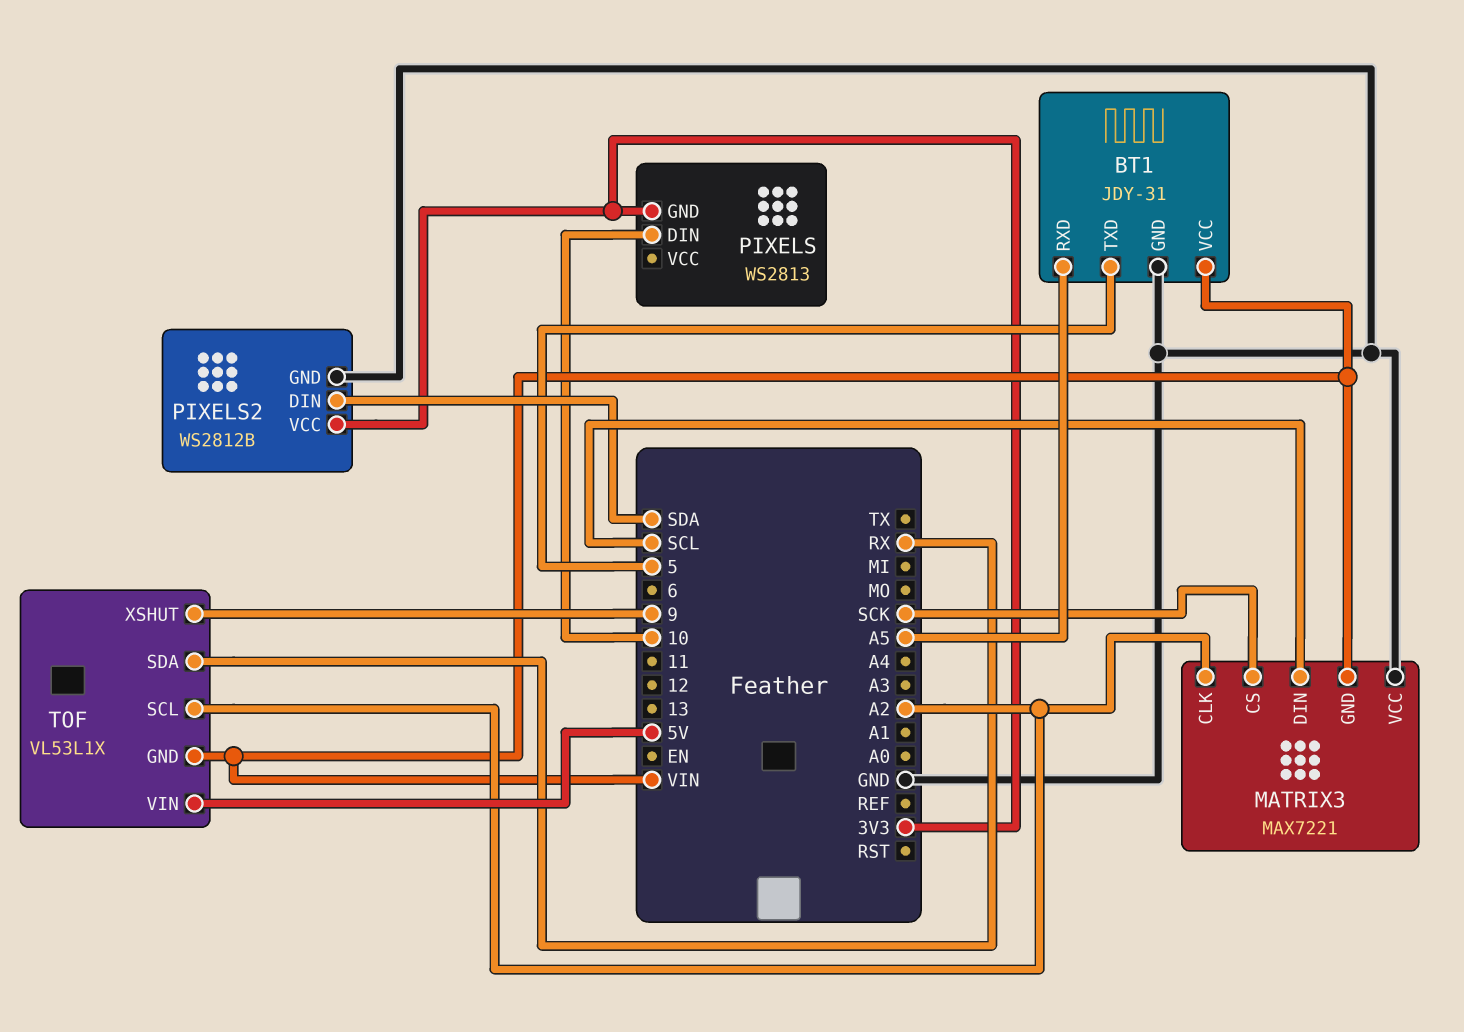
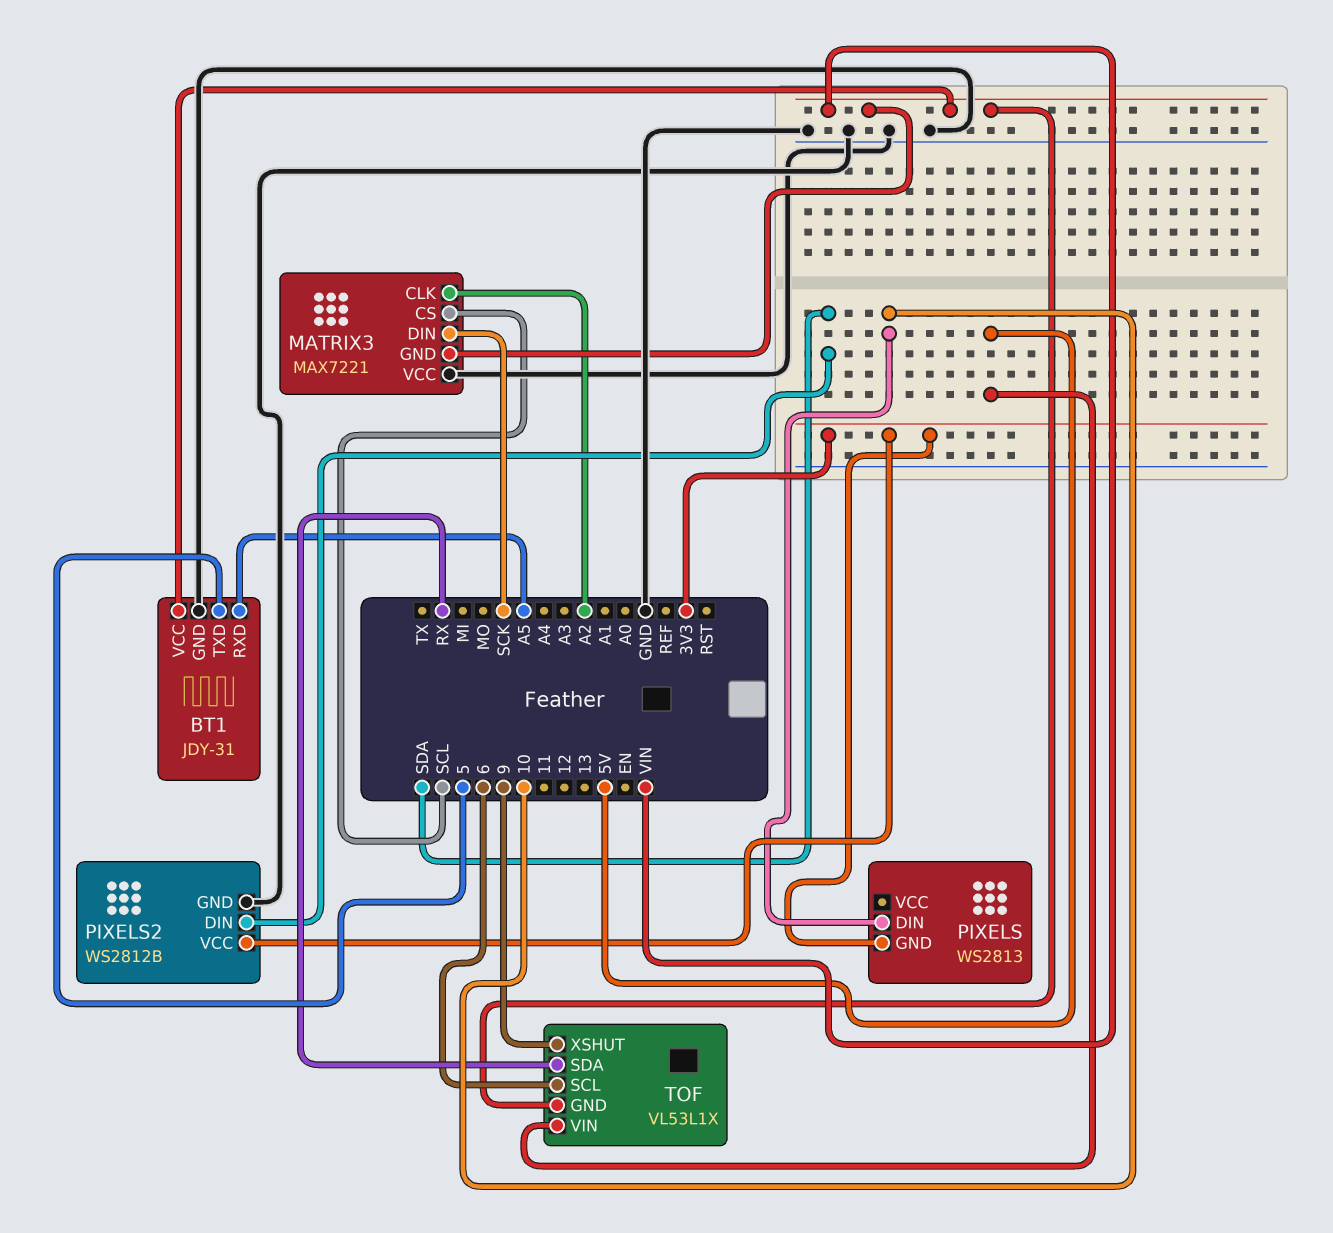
MATRIX3 pin CS: SCK -> SCL
MATRIX3 pin DIN: SCL -> SCK
TOF pin SCL: A2 -> 6

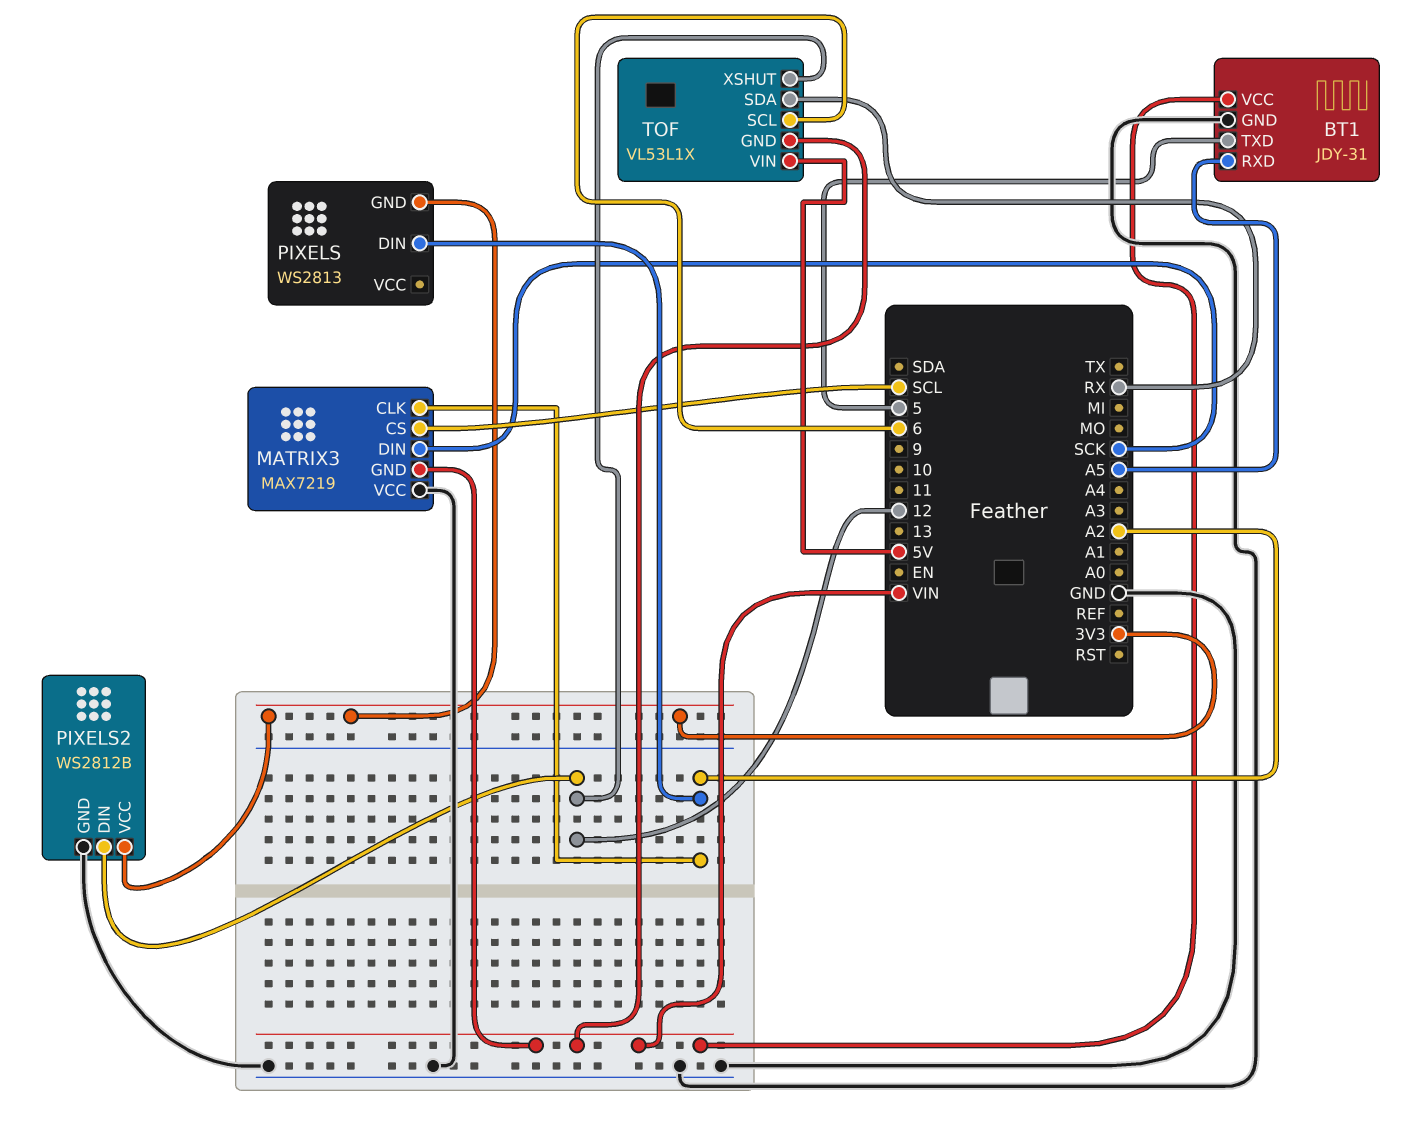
MATRIX3: MAX7221 -> MAX7219
PIXELS pin DIN: 10 -> A2
PIXELS2 pin DIN: SDA -> 12
TOF pin XSHUT: 9 -> 12

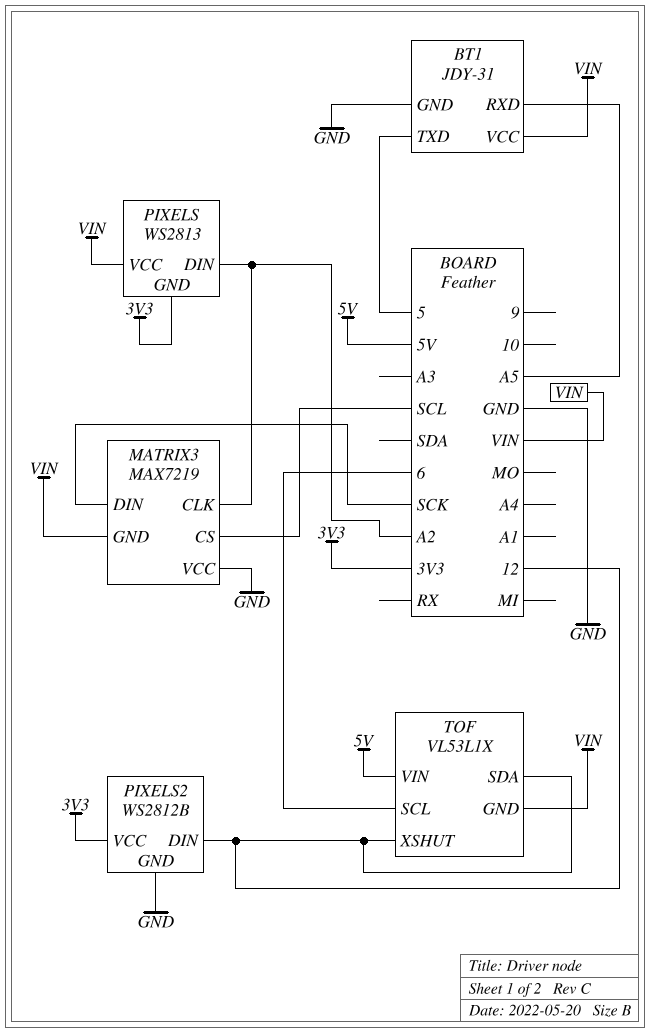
PIXELS pin VCC: none -> VIN
TOF pin SDA: RX -> 12

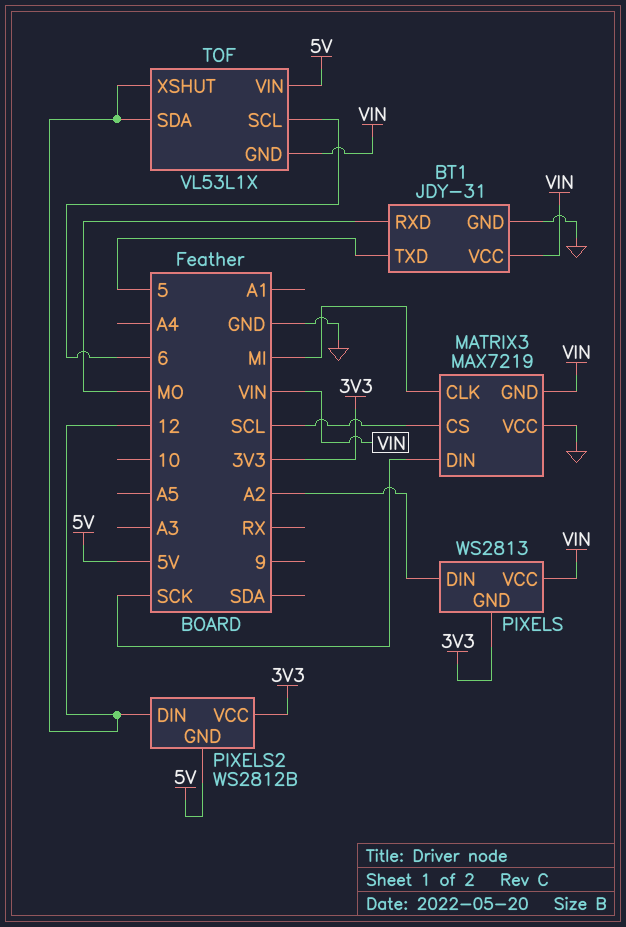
BT1 pin RXD: A5 -> MO
MATRIX3 pin CLK: A2 -> MI
PIXELS2 pin GND: GND -> 5V

